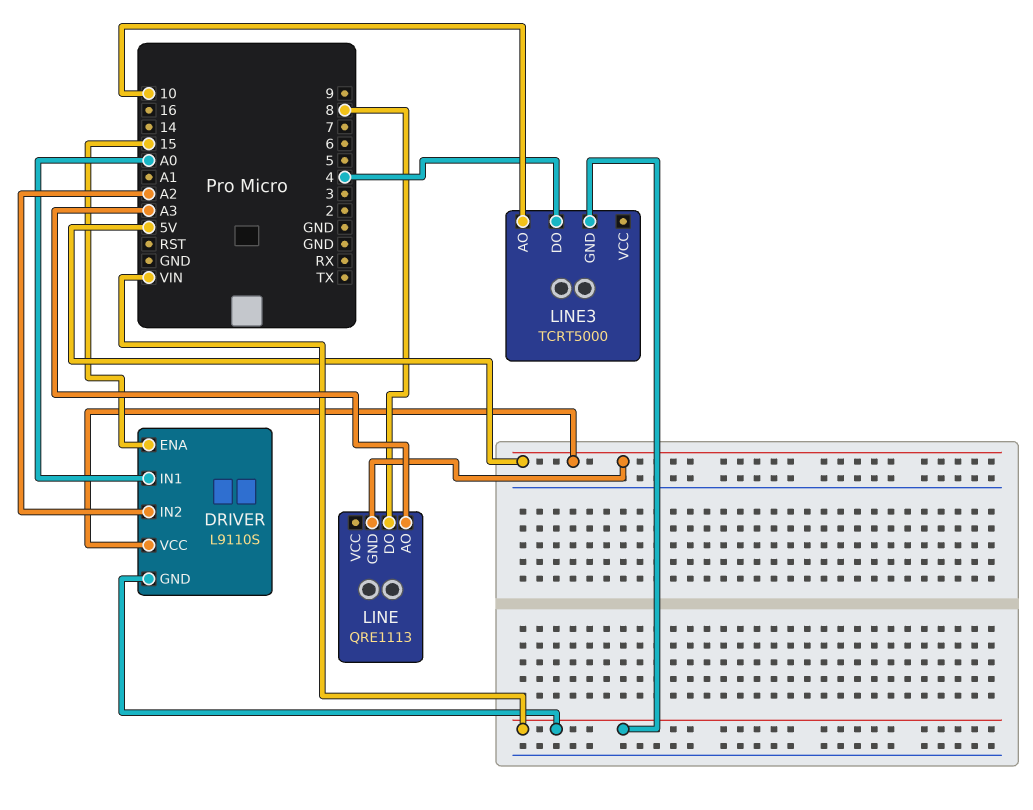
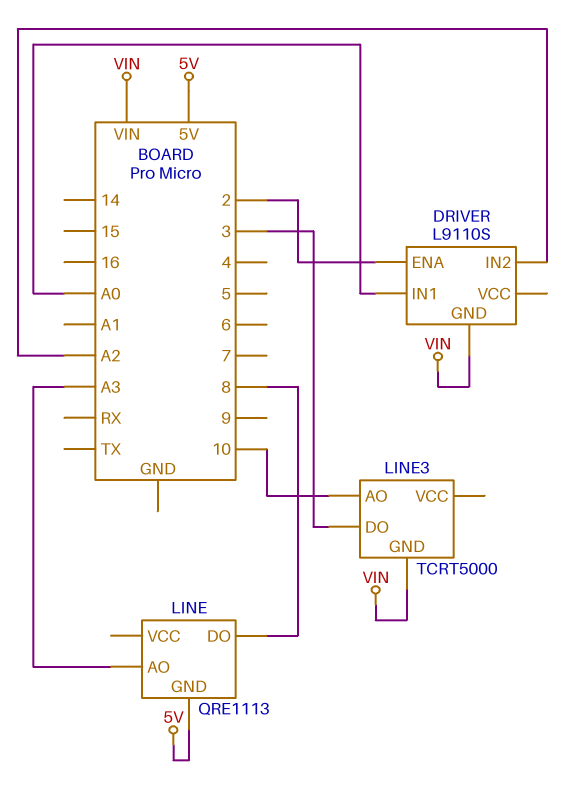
DRIVER pin ENA: 15 -> 2
DRIVER pin VCC: 5V -> none
LINE3 pin DO: 4 -> 3

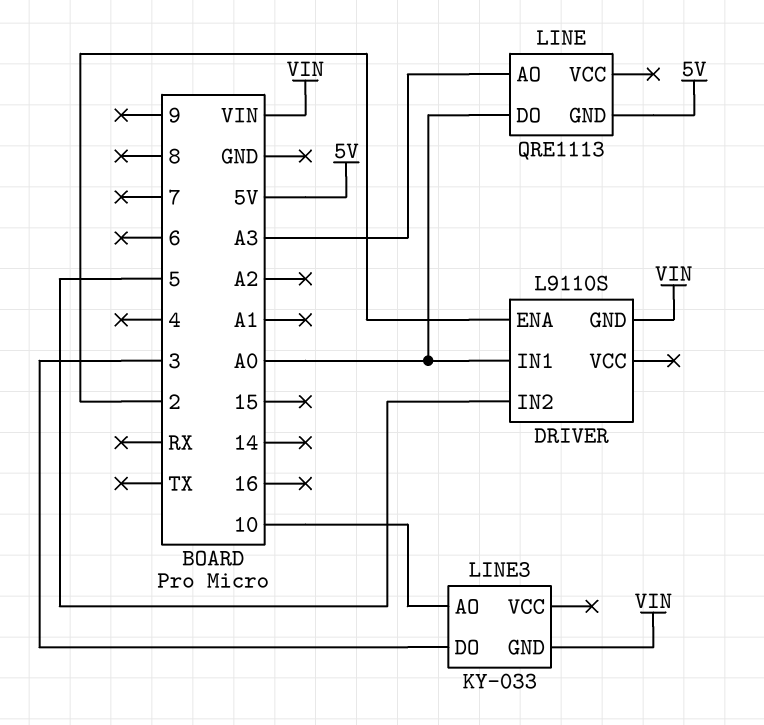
DRIVER pin IN2: A2 -> 5
LINE pin DO: 8 -> A0
LINE3: TCRT5000 -> KY-033

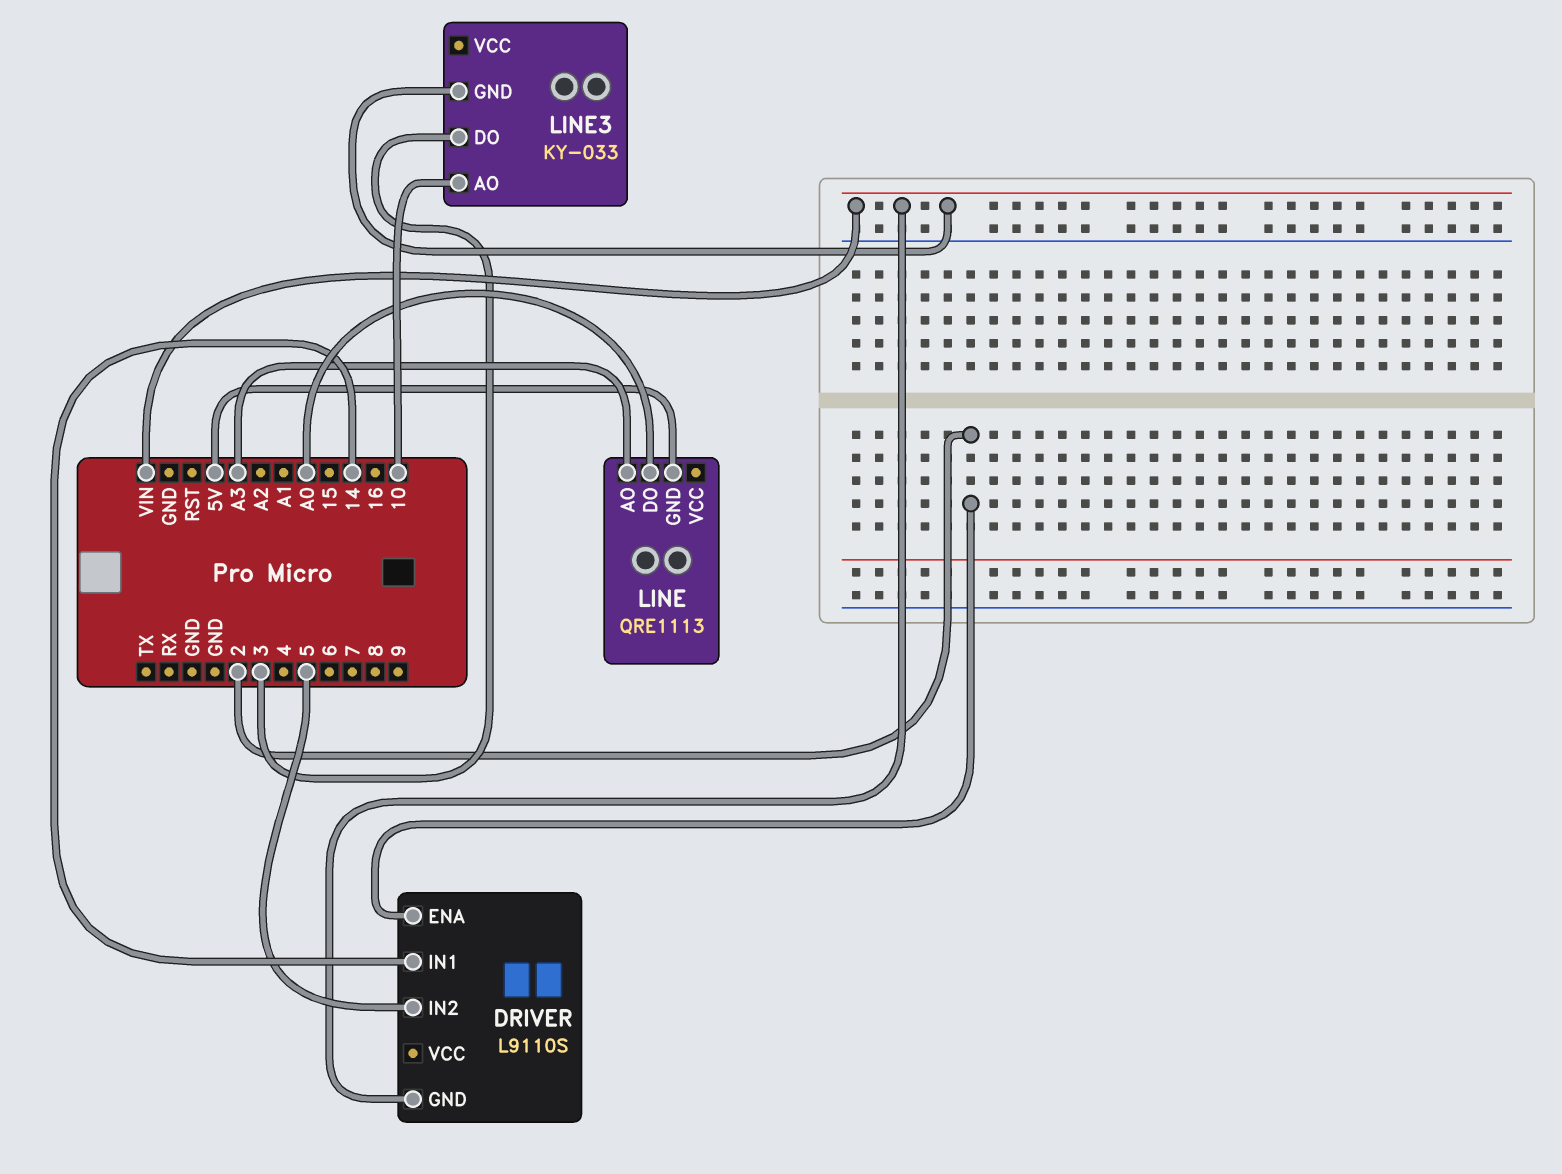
DRIVER pin IN1: A0 -> 14

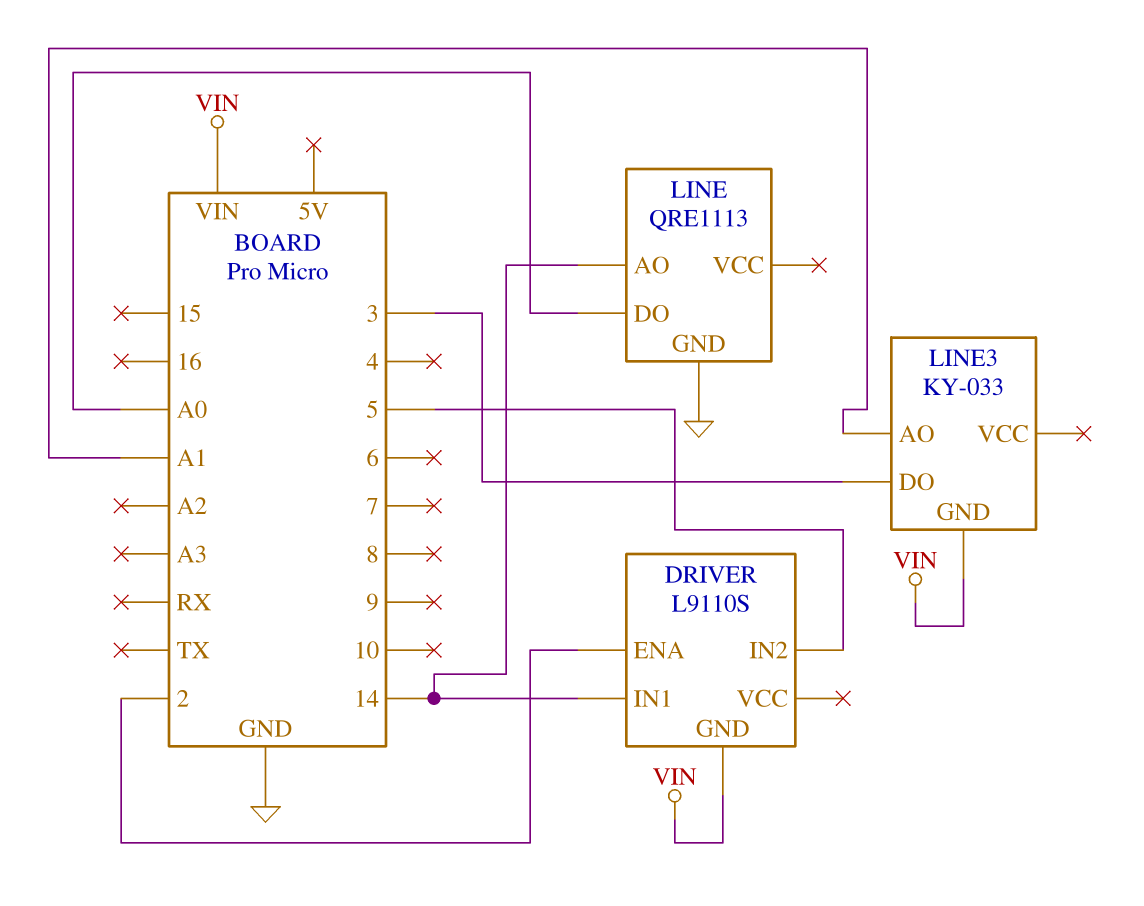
LINE pin AO: A3 -> 14
LINE pin GND: 5V -> GND
LINE3 pin AO: 10 -> A1

